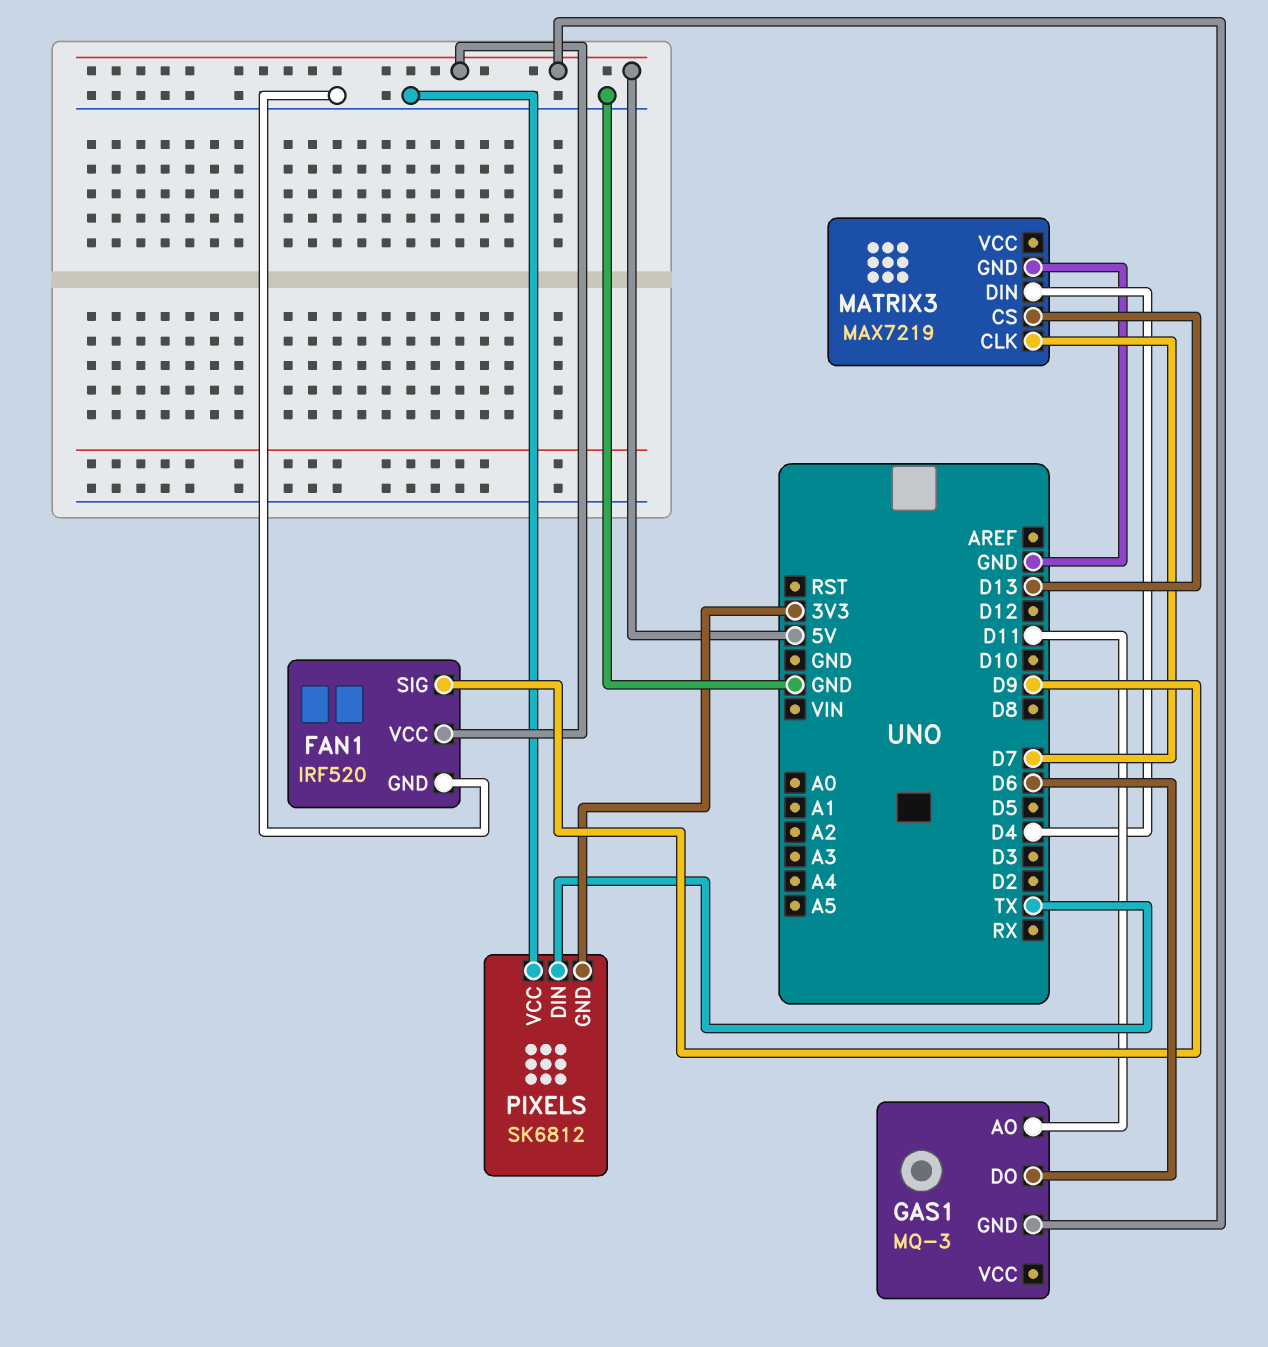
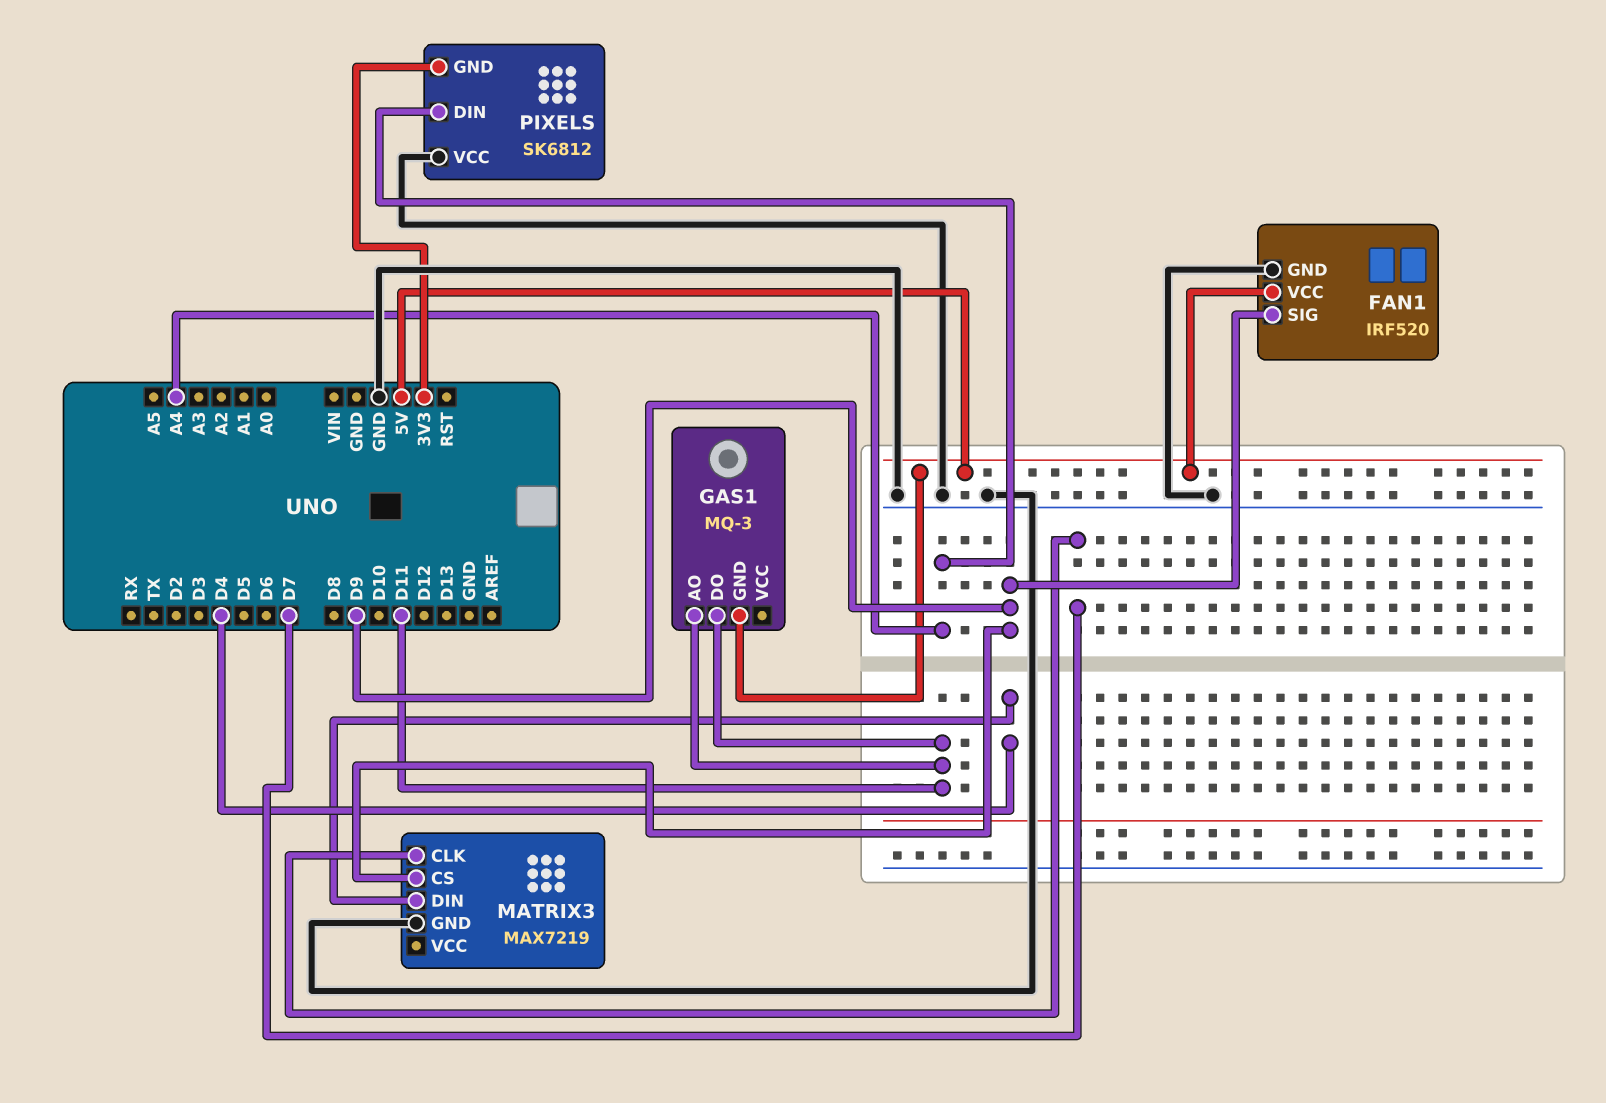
GAS1 pin DO: D6 -> D11
MATRIX3 pin CS: D13 -> D9
PIXELS pin DIN: TX -> A4

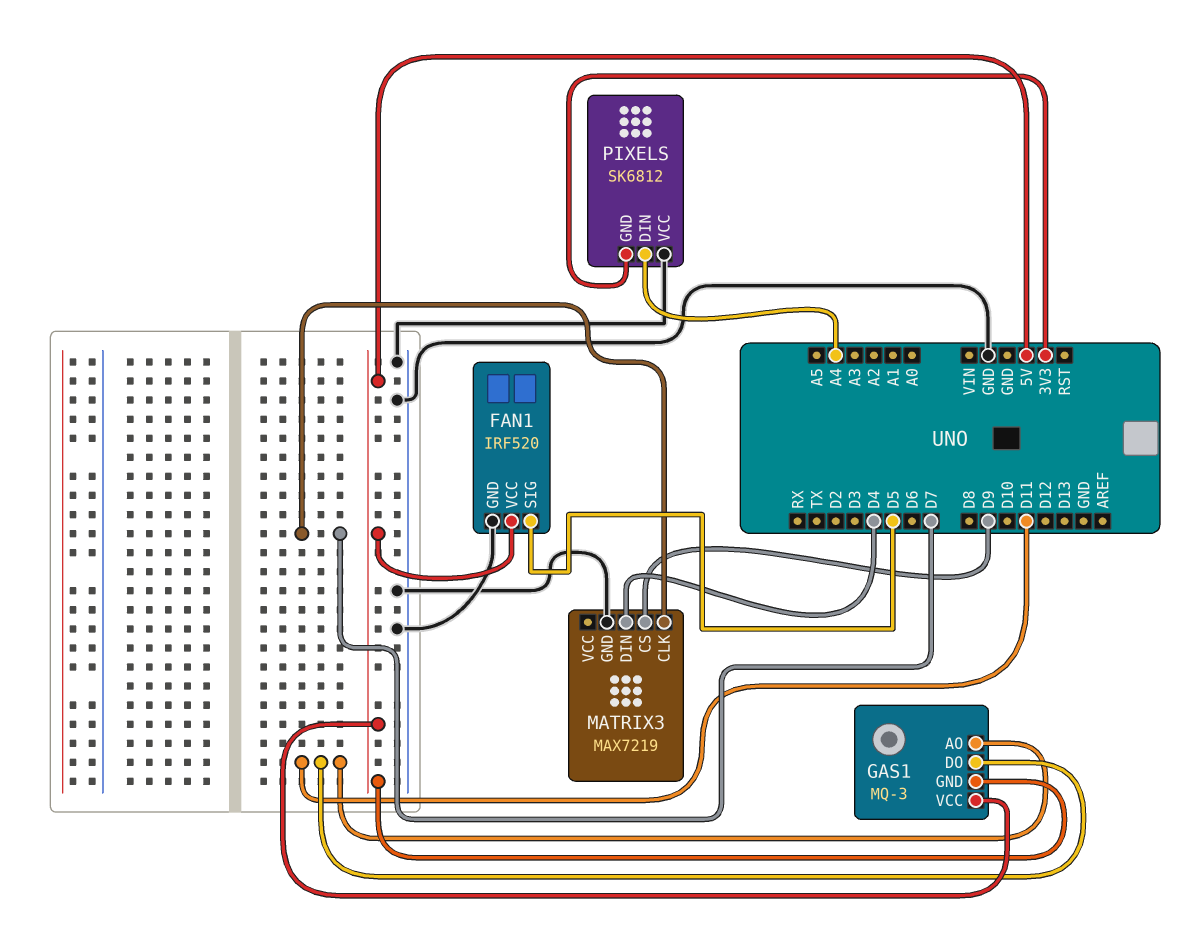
FAN1 pin SIG: D9 -> D5
GAS1 pin VCC: none -> 5V

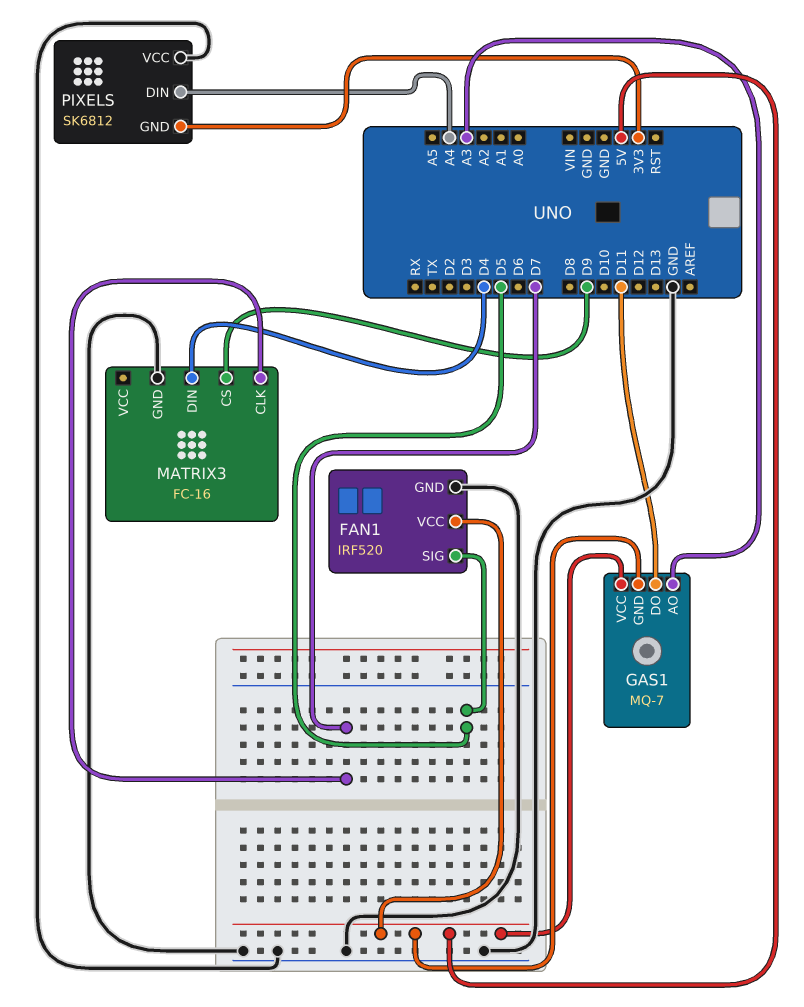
GAS1: MQ-3 -> MQ-7
GAS1 pin AO: D11 -> A3
MATRIX3: MAX7219 -> FC-16

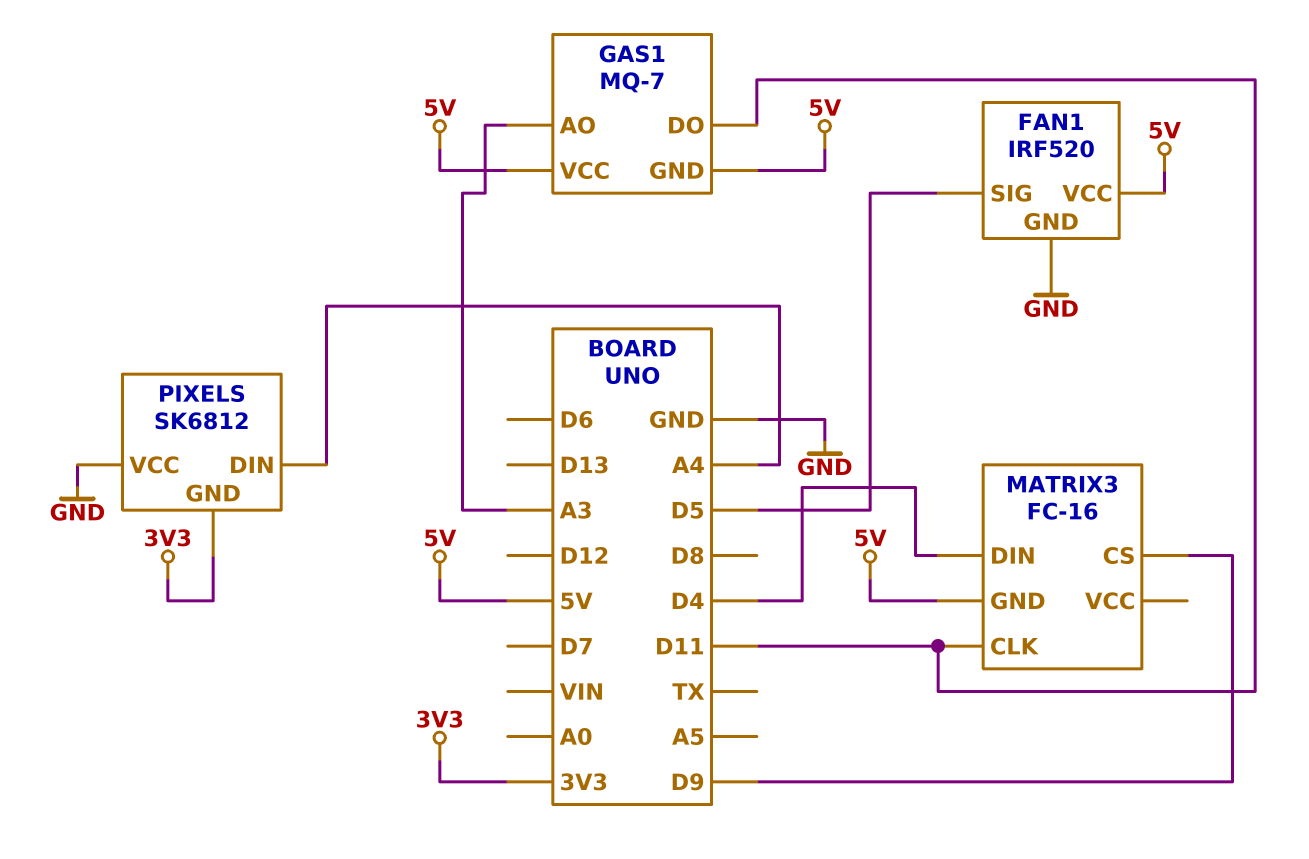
MATRIX3 pin CLK: D7 -> D11
MATRIX3 pin GND: GND -> 5V

